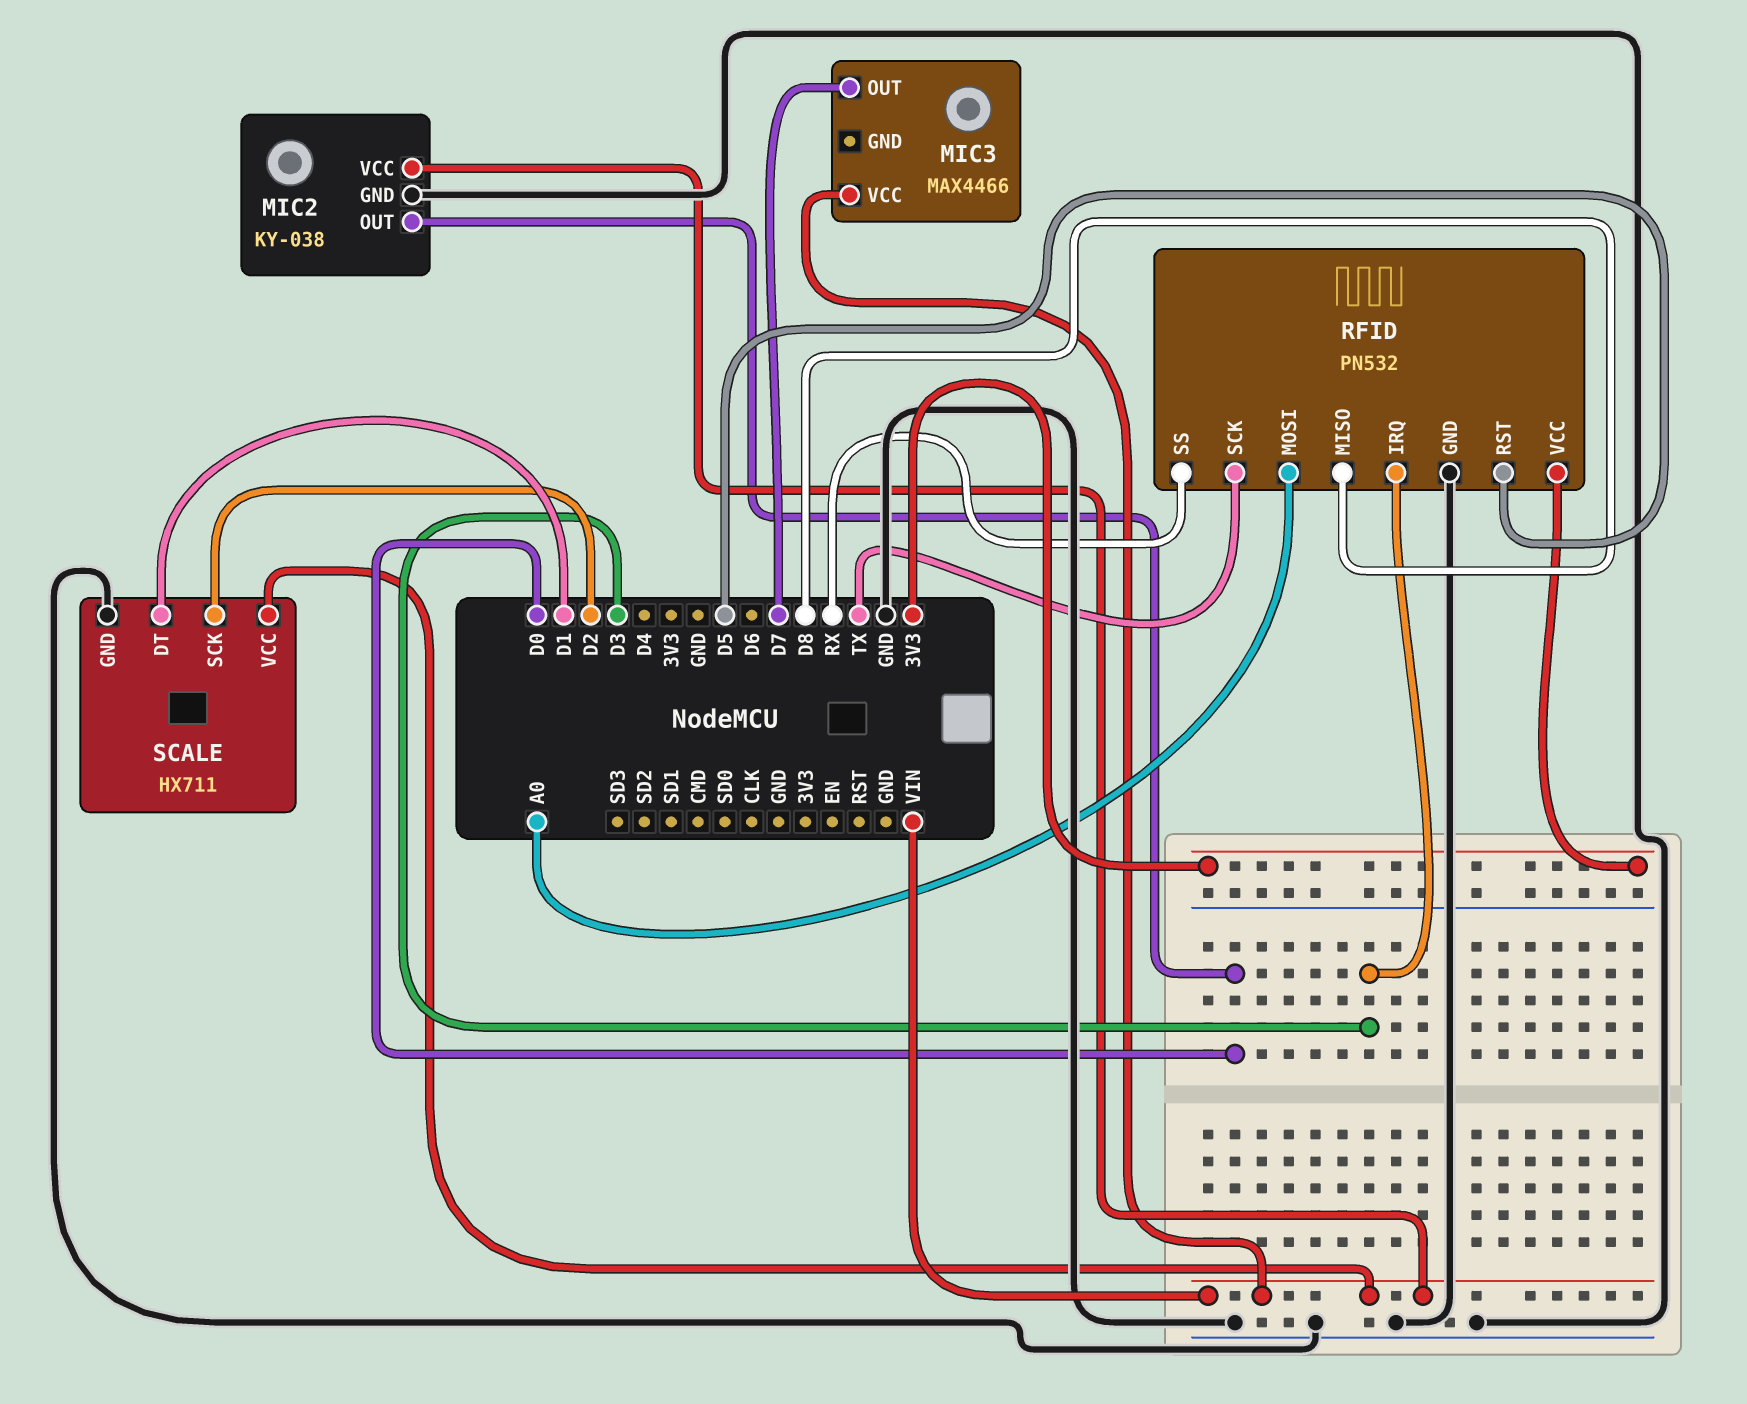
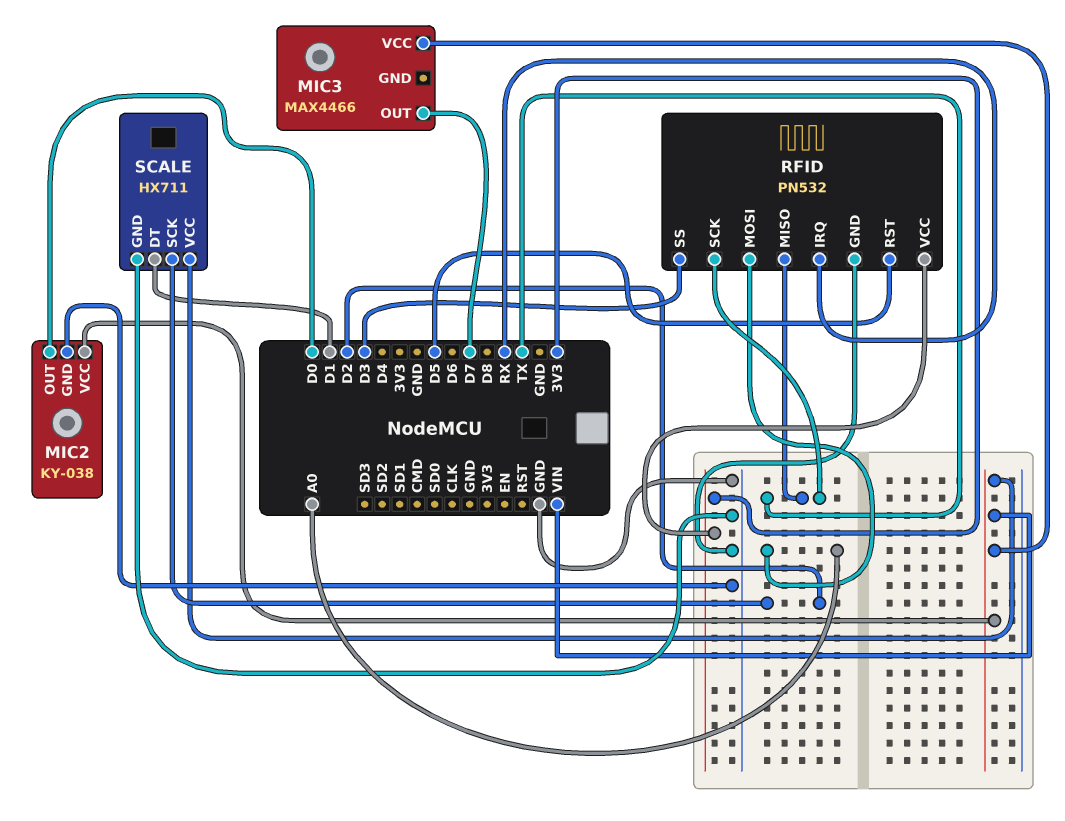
RFID pin IRQ: D3 -> RX
RFID pin MISO: D8 -> TX
RFID pin SS: RX -> D3

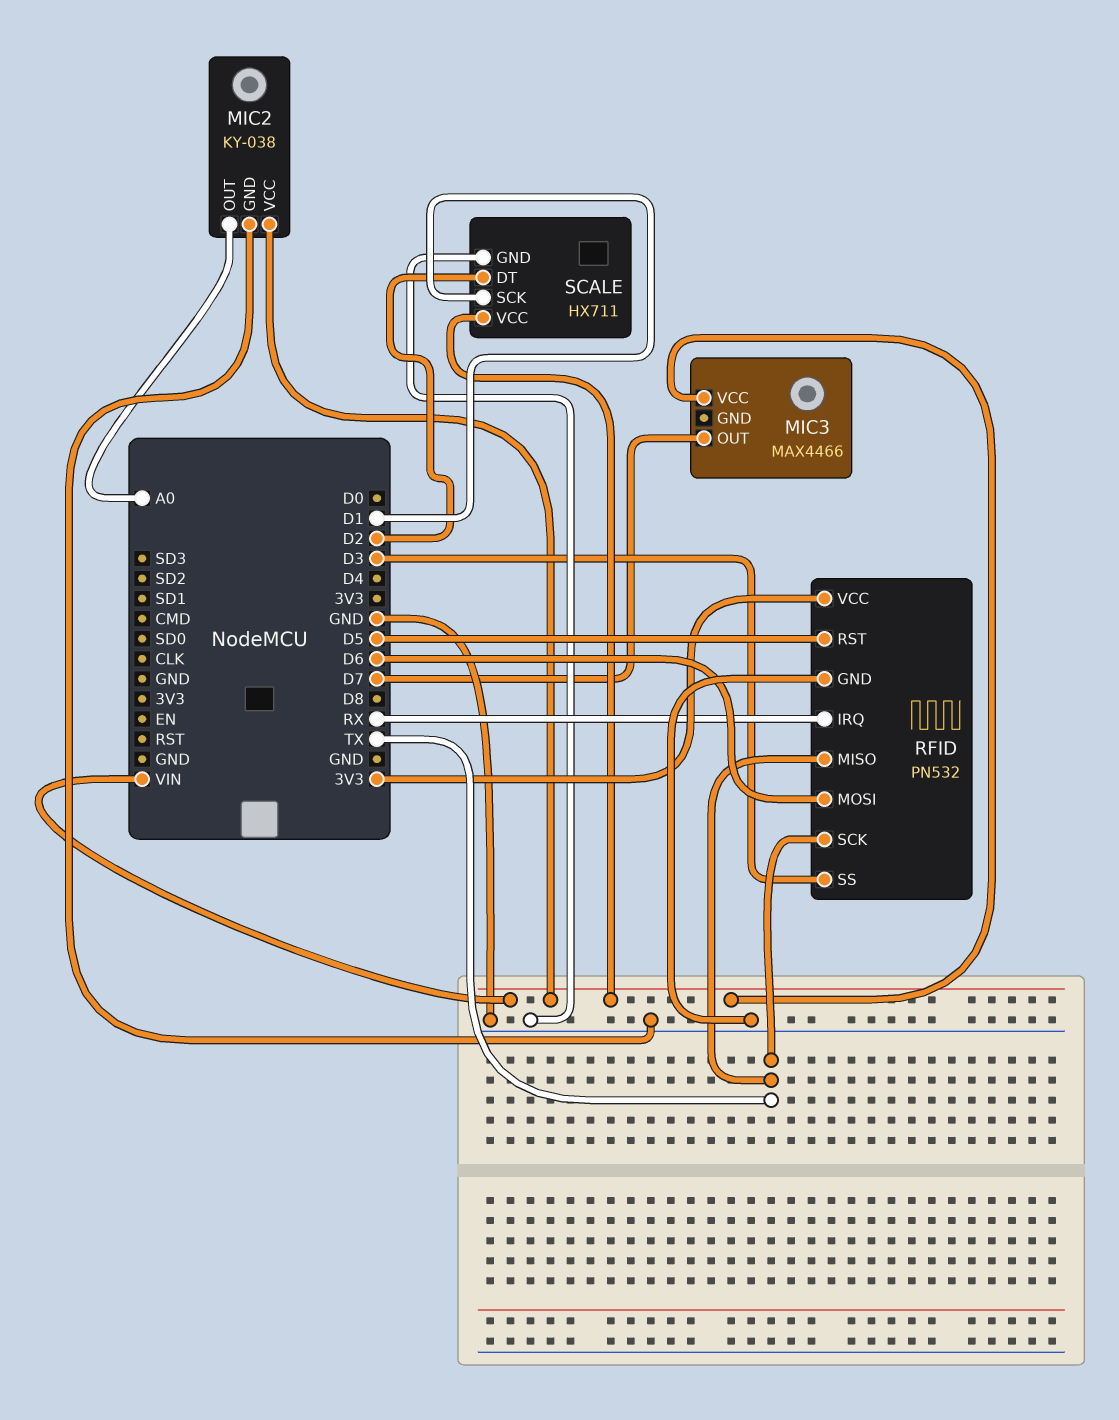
MIC2 pin OUT: D0 -> A0
RFID pin MOSI: A0 -> D6
SCALE pin DT: D1 -> D2
SCALE pin SCK: D2 -> D1

